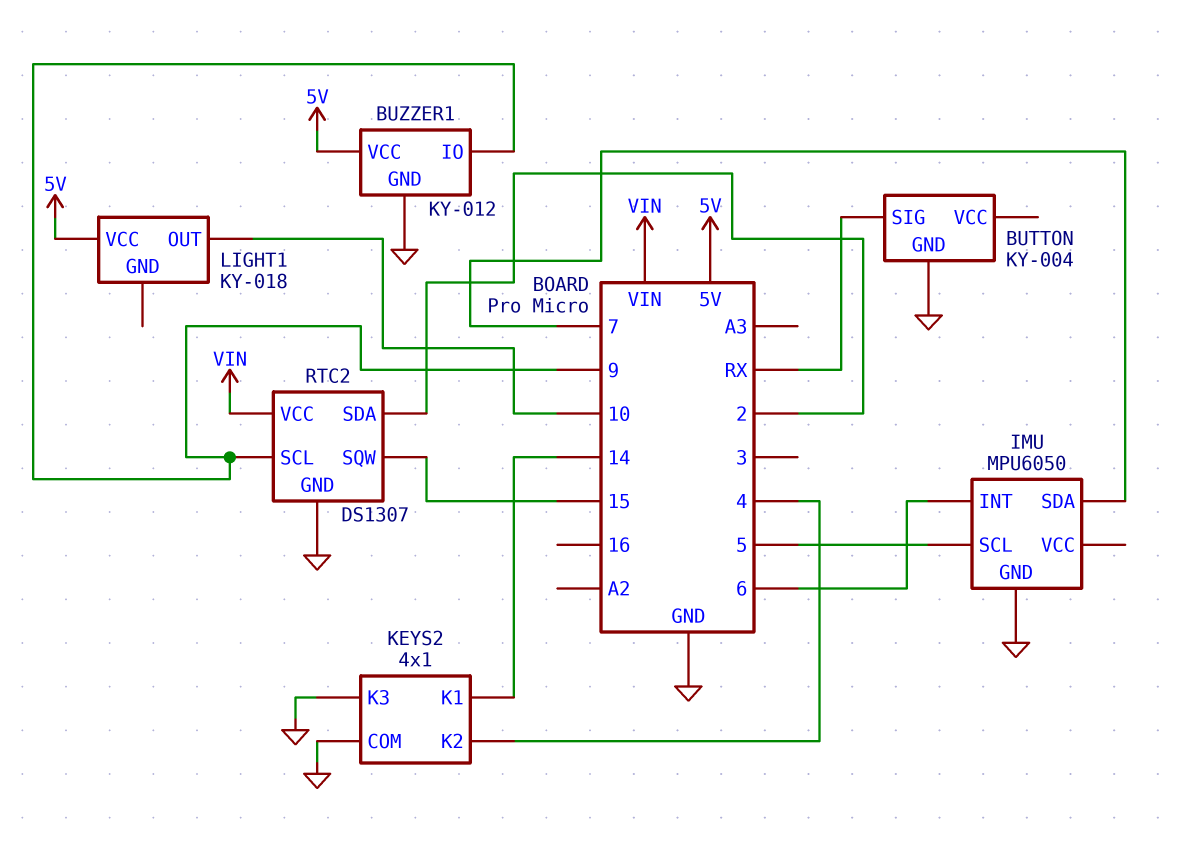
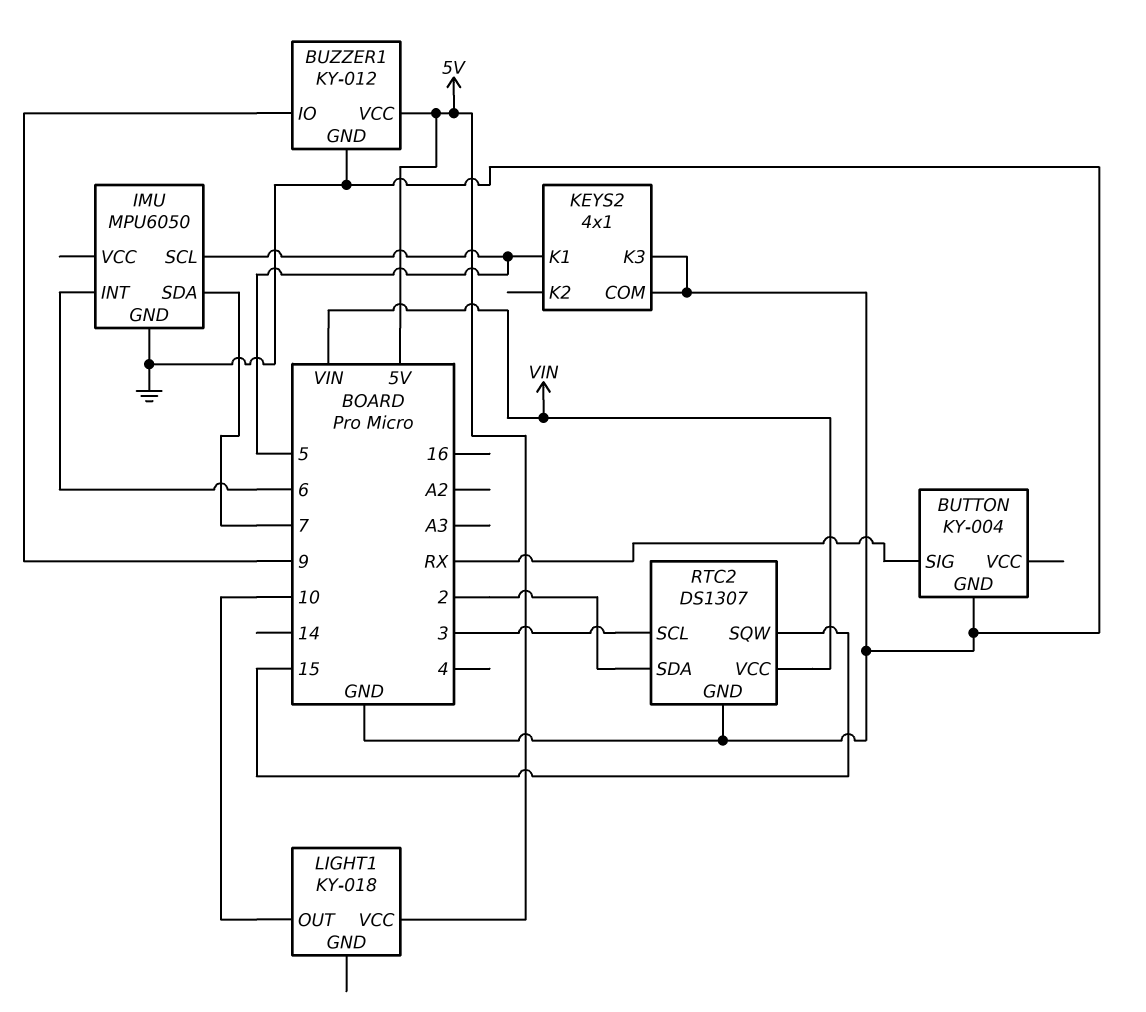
KEYS2 pin K1: 14 -> 5
KEYS2 pin K2: 4 -> none
RTC2 pin SCL: 9 -> 3

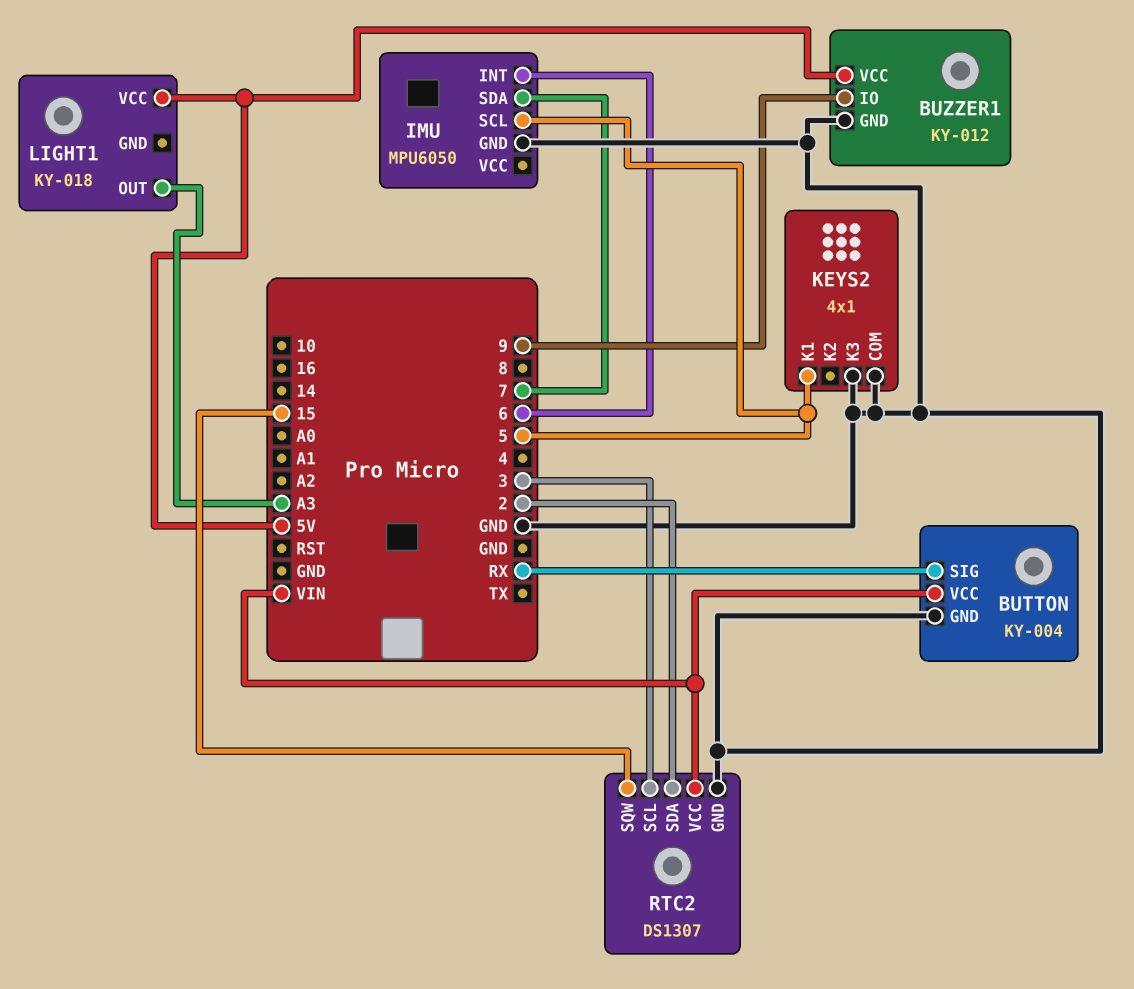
BUTTON pin VCC: none -> VIN
LIGHT1 pin OUT: 10 -> A3

